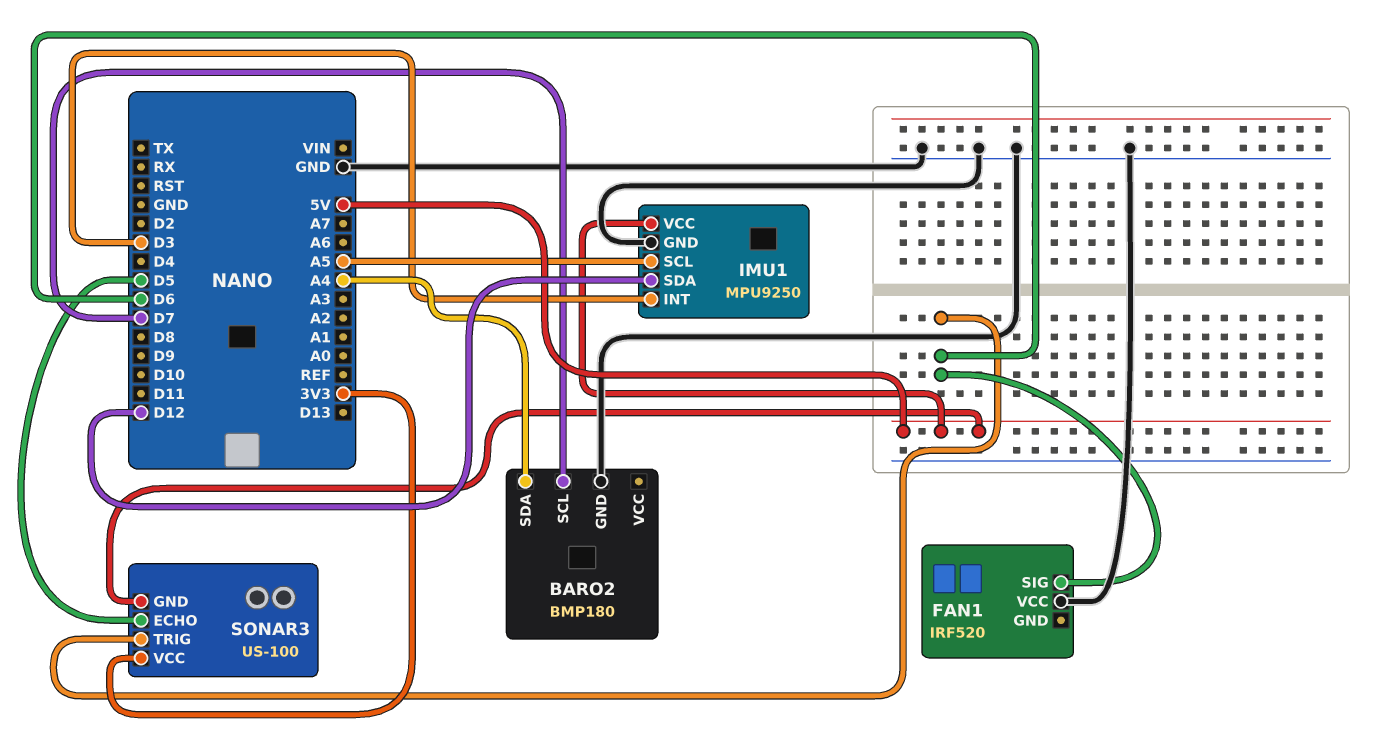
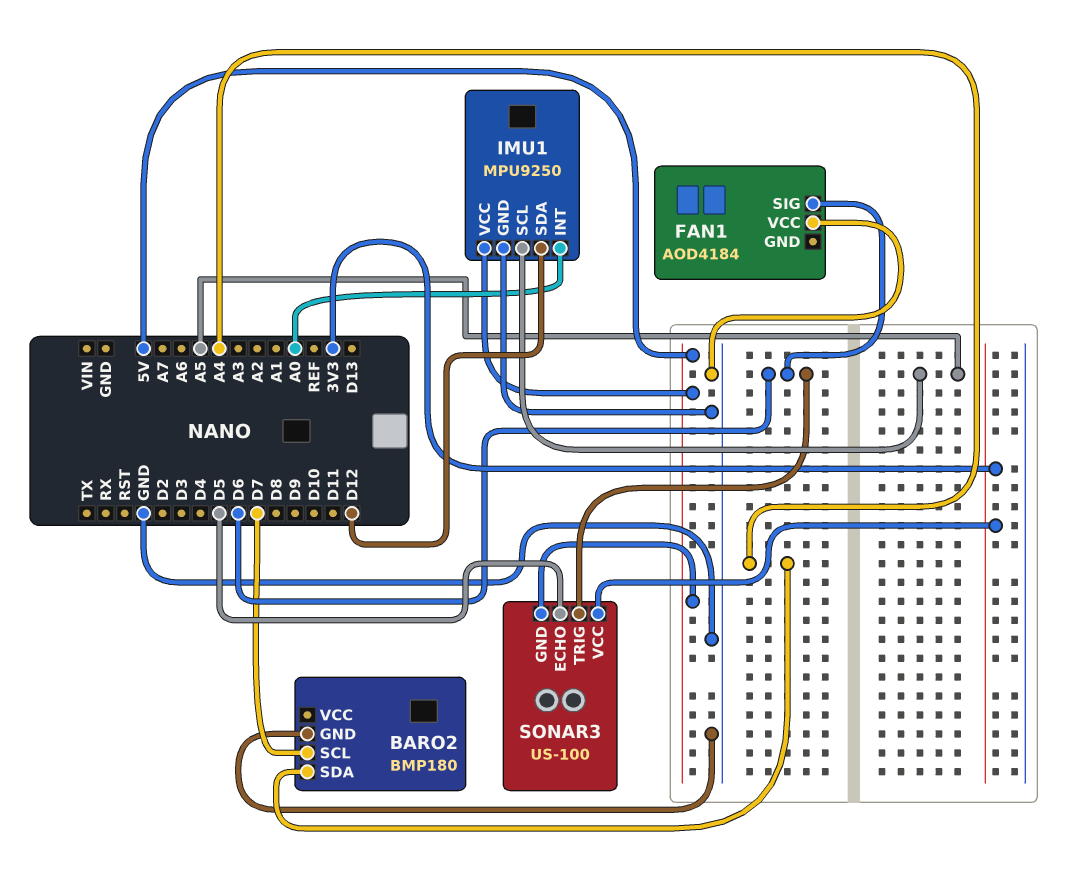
FAN1: IRF520 -> AOD4184
IMU1 pin INT: D3 -> A0

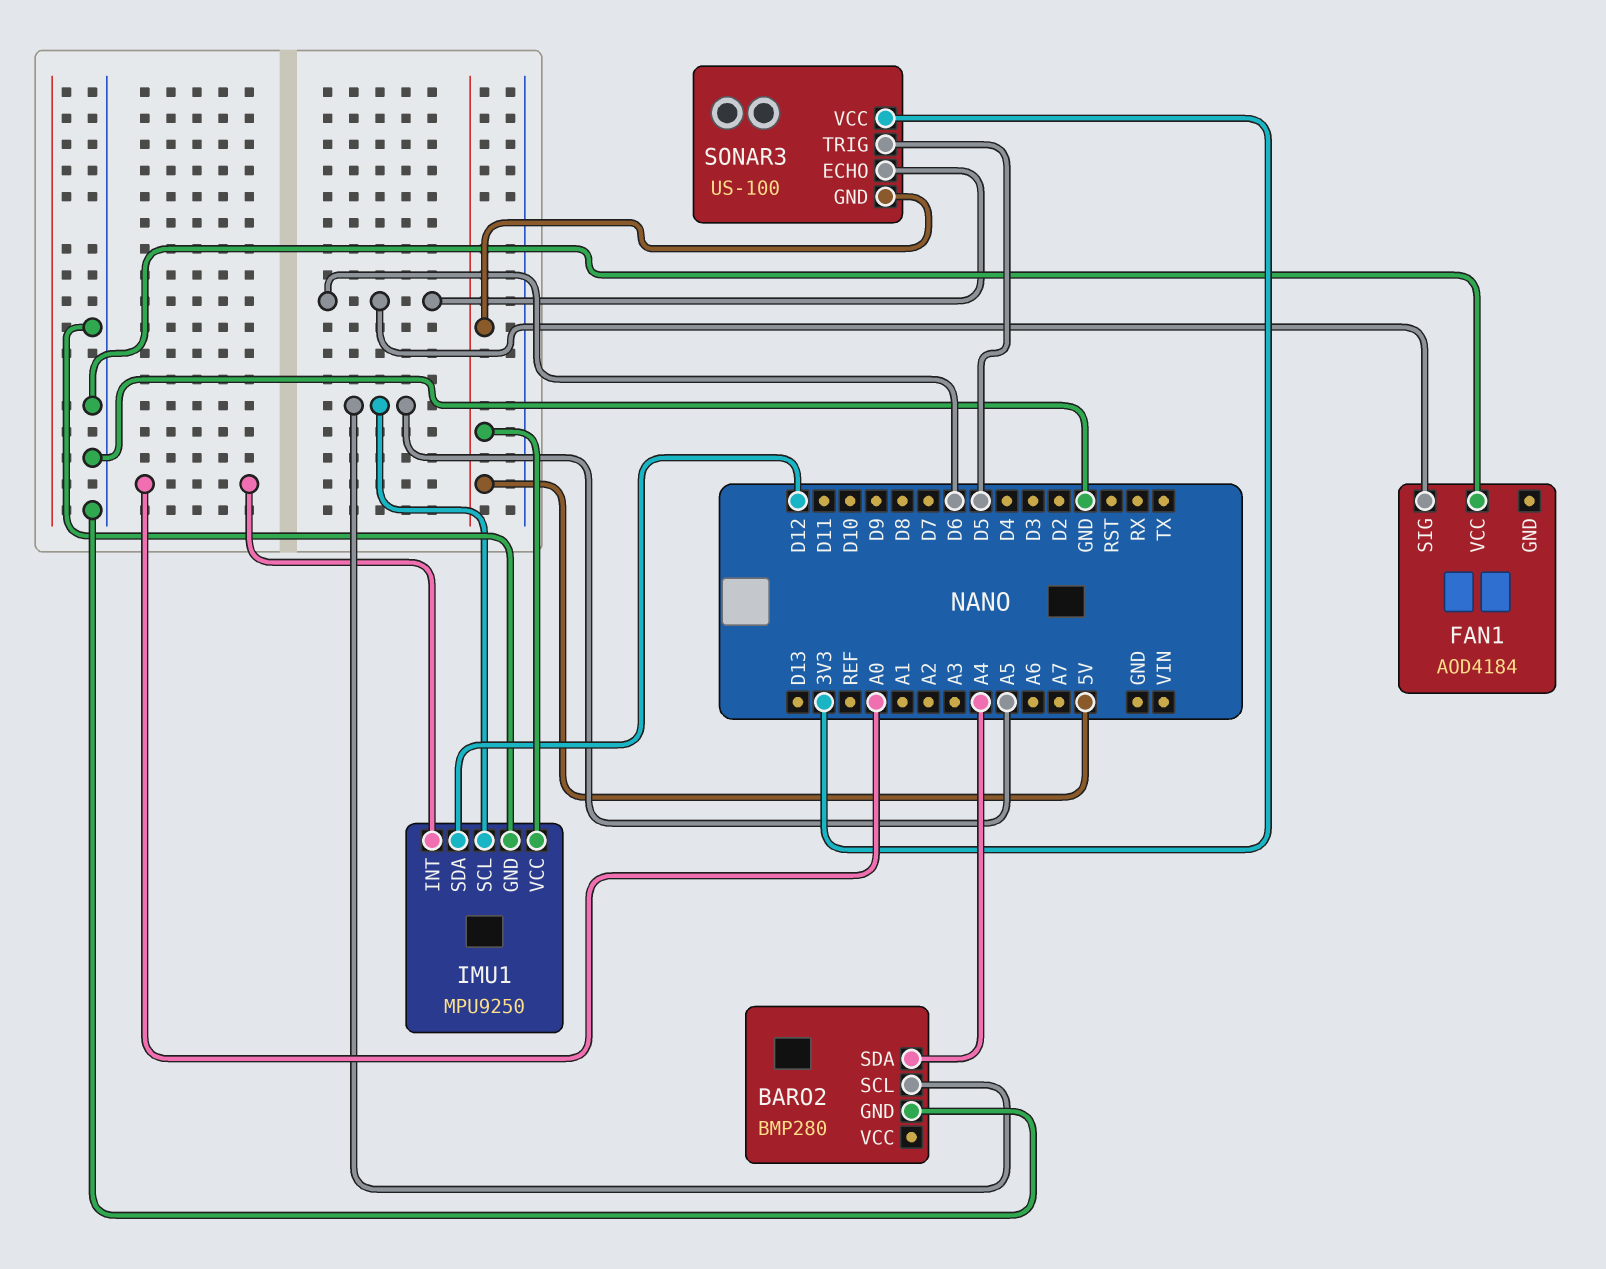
BARO2: BMP180 -> BMP280
BARO2 pin SCL: D7 -> A5
SONAR3 pin ECHO: D5 -> D6
SONAR3 pin TRIG: D6 -> D5

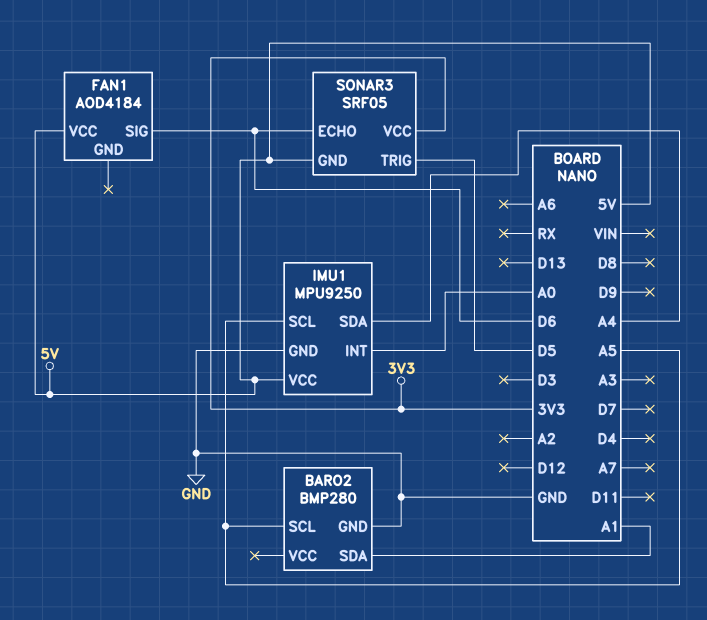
BARO2 pin SDA: A4 -> A1
FAN1 pin VCC: GND -> 5V
IMU1 pin SDA: D12 -> A4
SONAR3: US-100 -> SRF05

